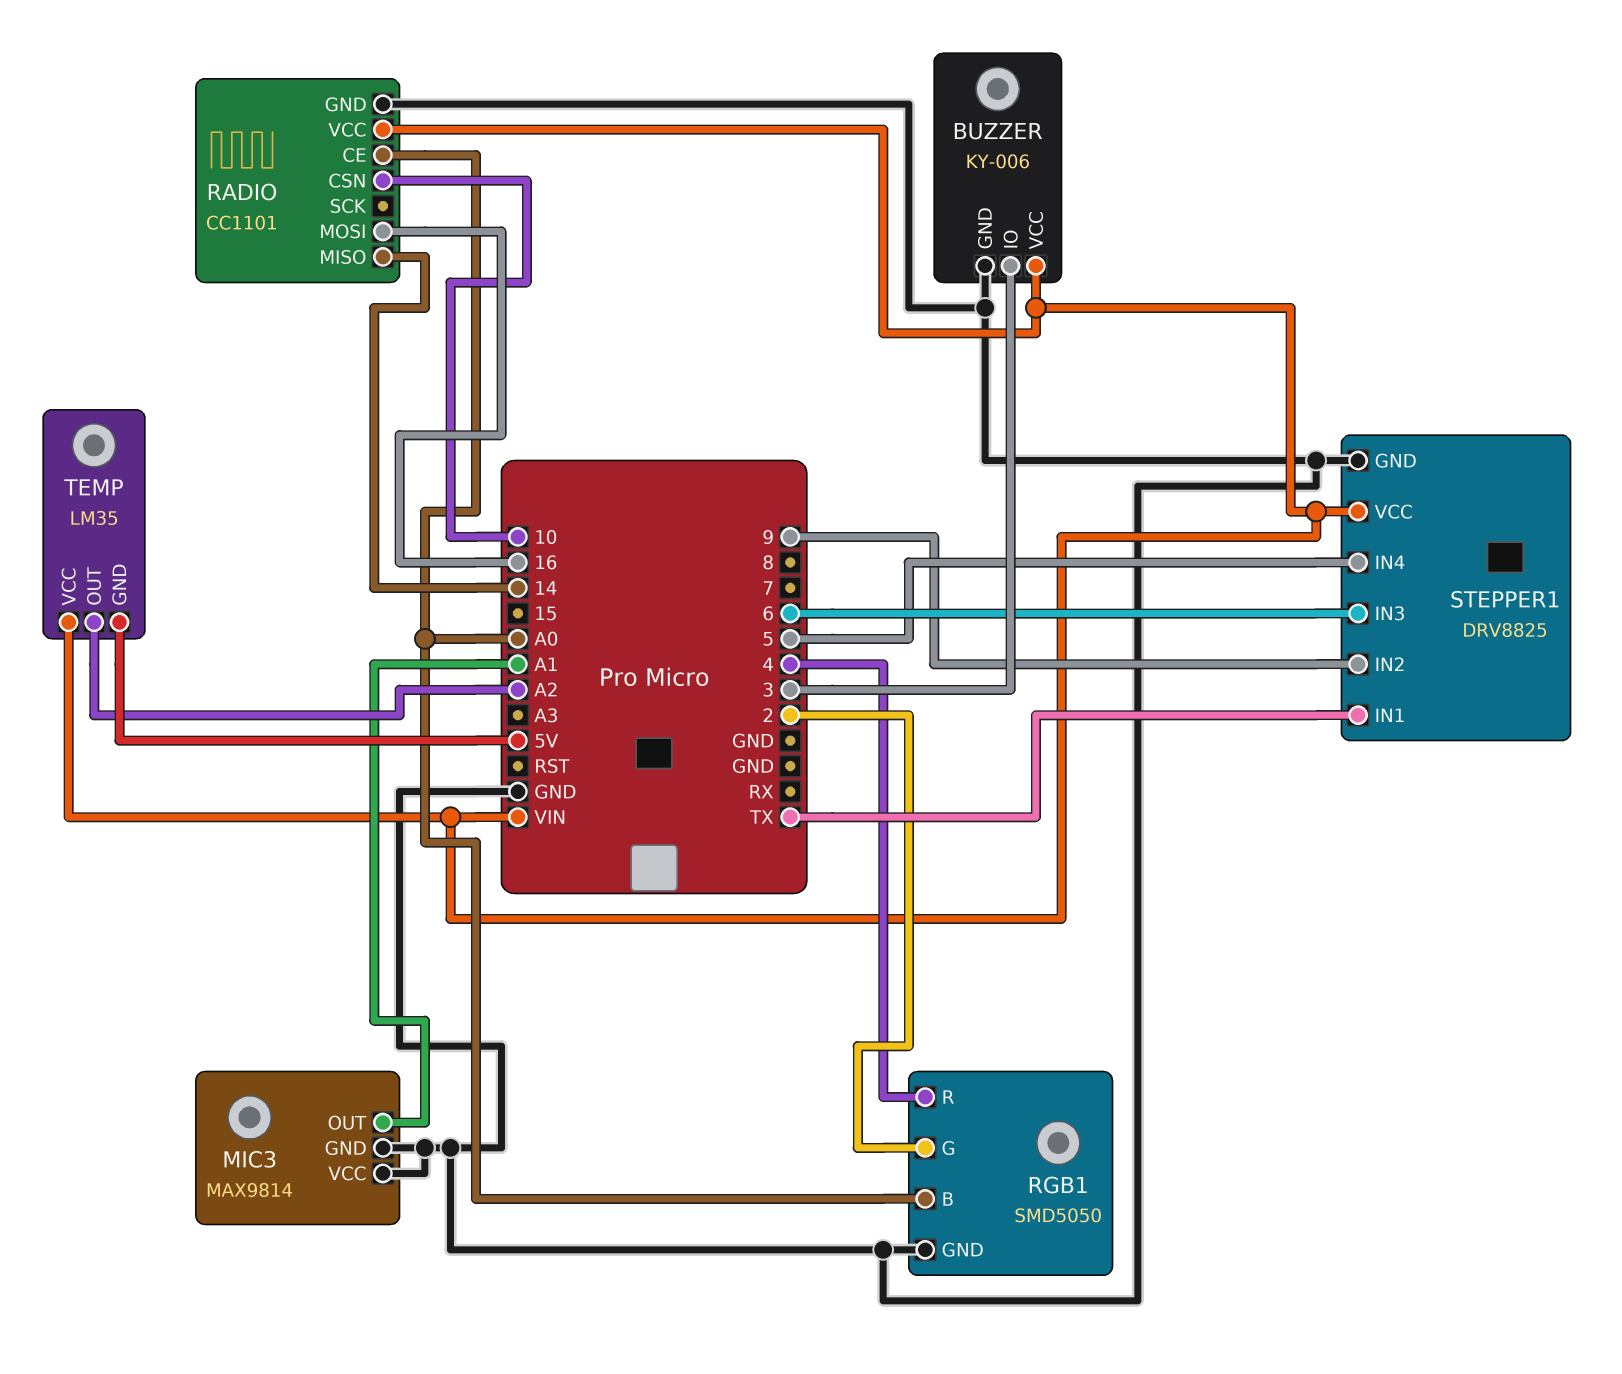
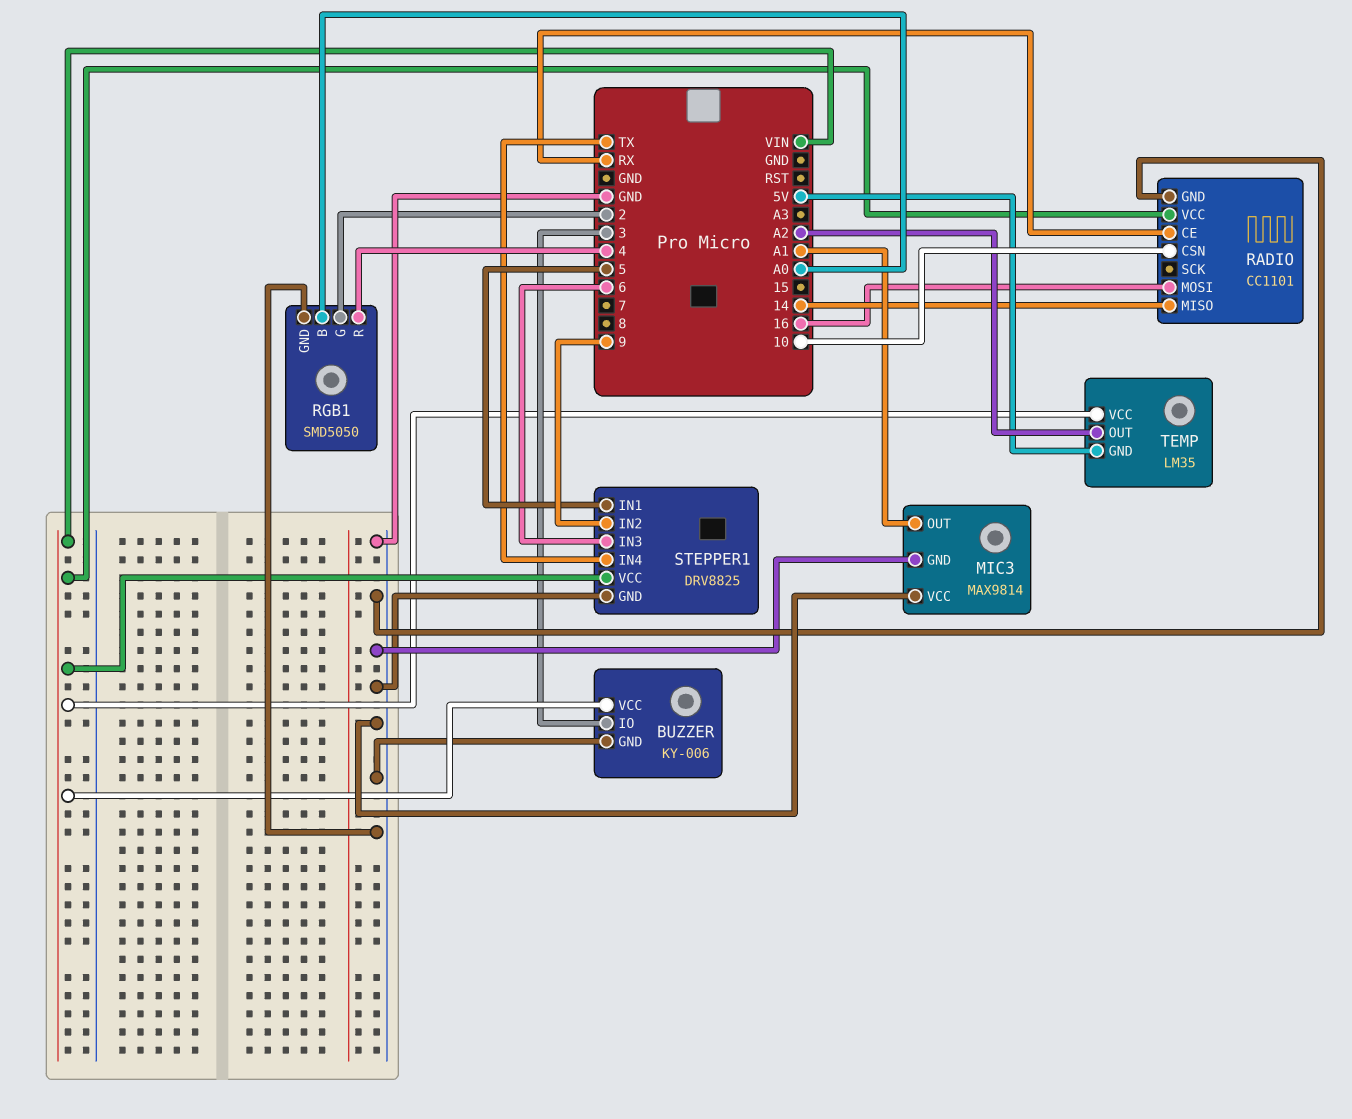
RADIO pin CE: A0 -> RX
STEPPER1 pin IN1: TX -> 5
STEPPER1 pin IN4: 5 -> TX

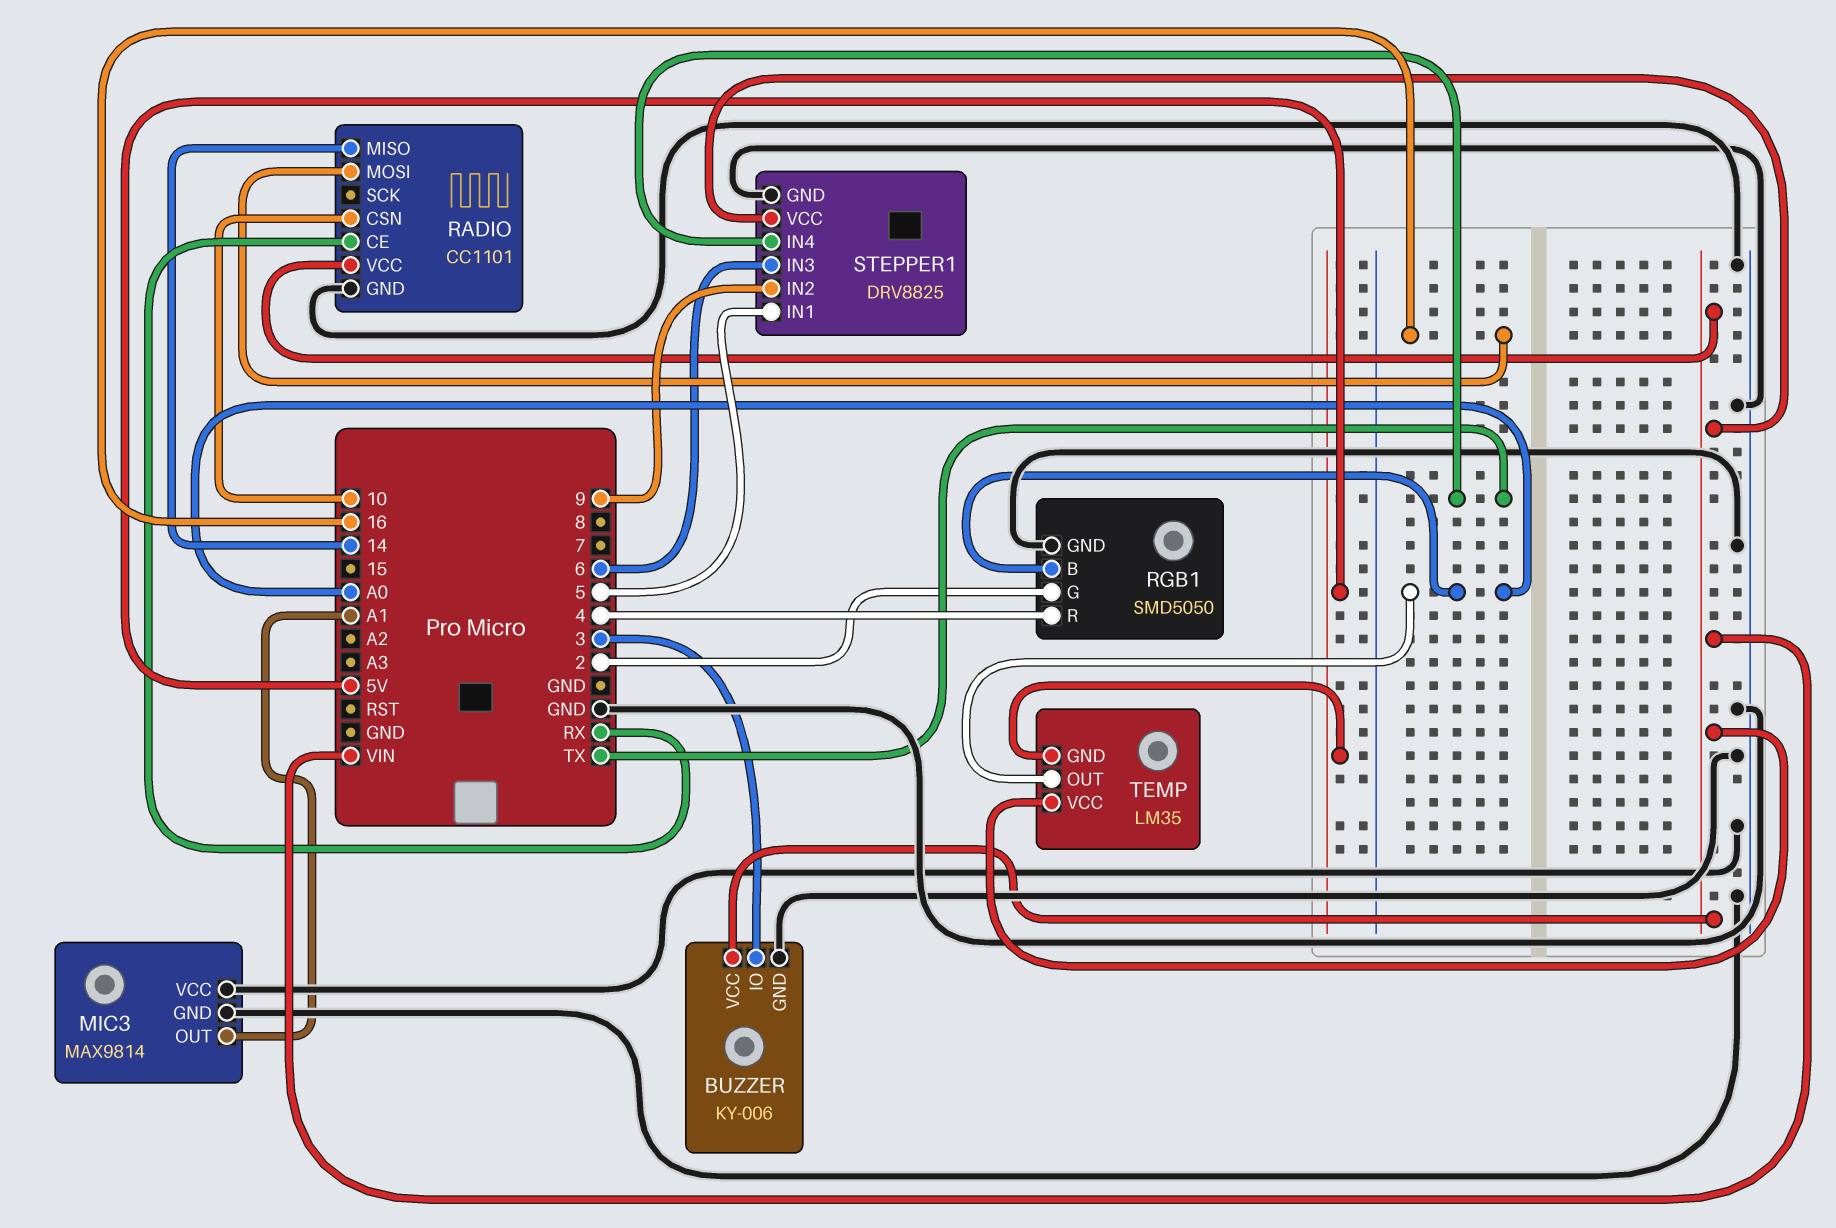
TEMP pin OUT: A2 -> A0

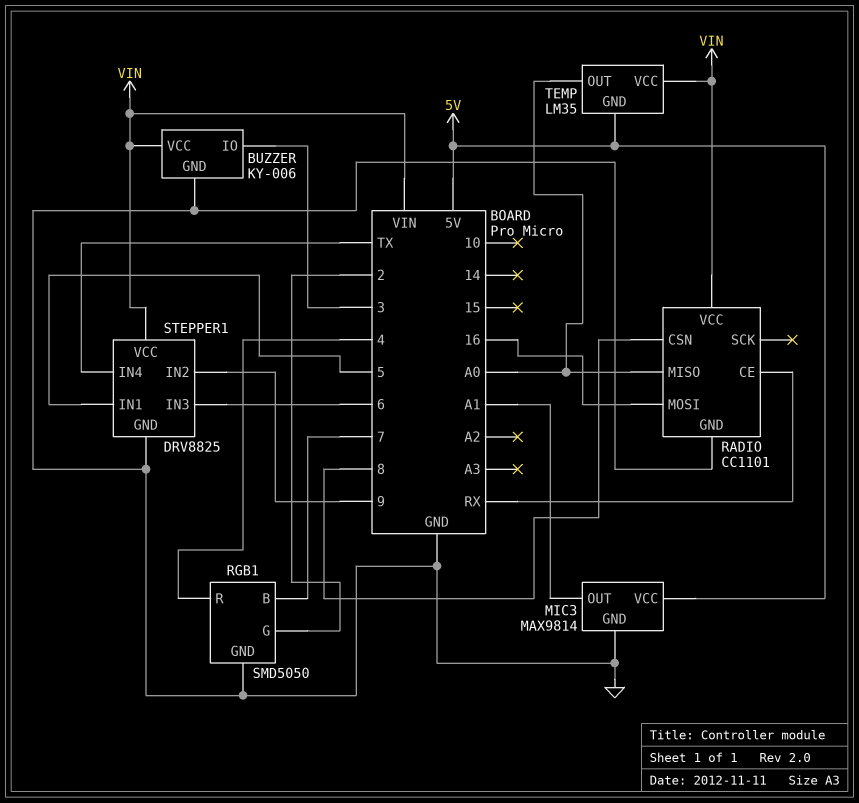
MIC3 pin VCC: GND -> 5V
RADIO pin CSN: 10 -> 8
RADIO pin MISO: 14 -> A0
RGB1 pin B: A0 -> 7

